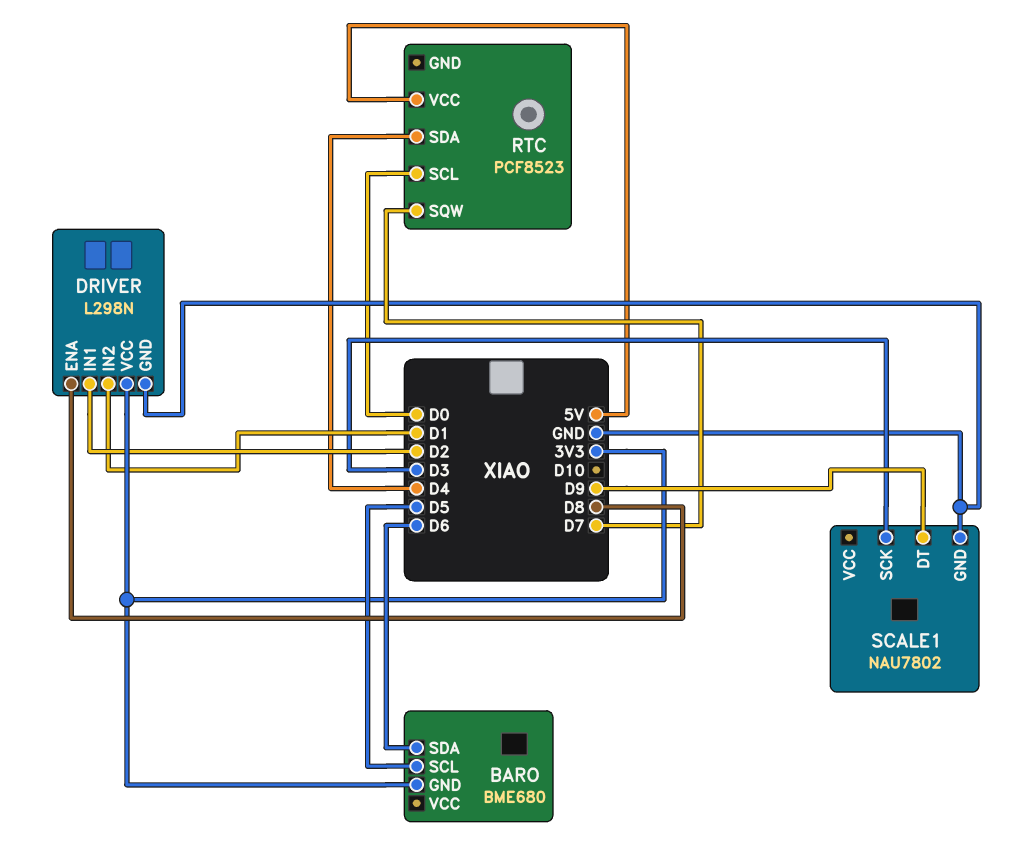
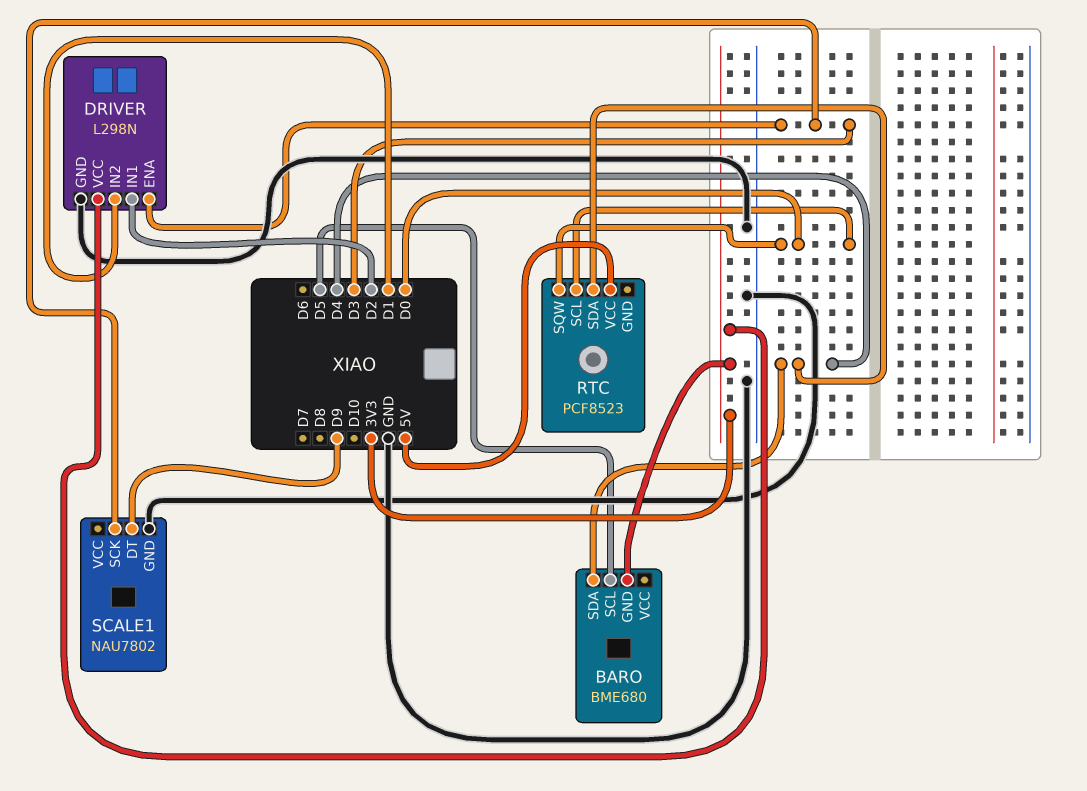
BARO pin SDA: D6 -> D4
DRIVER pin ENA: D8 -> D3
RTC pin SQW: D7 -> D0

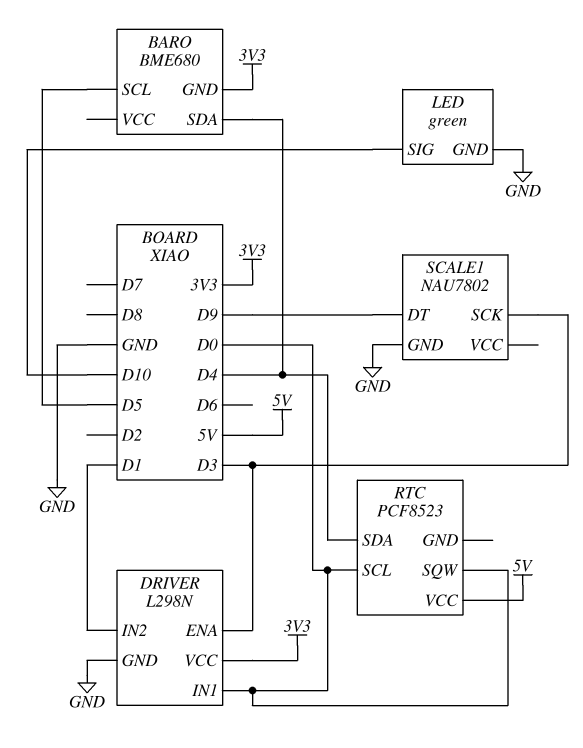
DRIVER pin IN1: D2 -> D0
LED: none -> green
LED pin GND: none -> GND
LED pin SIG: none -> D10

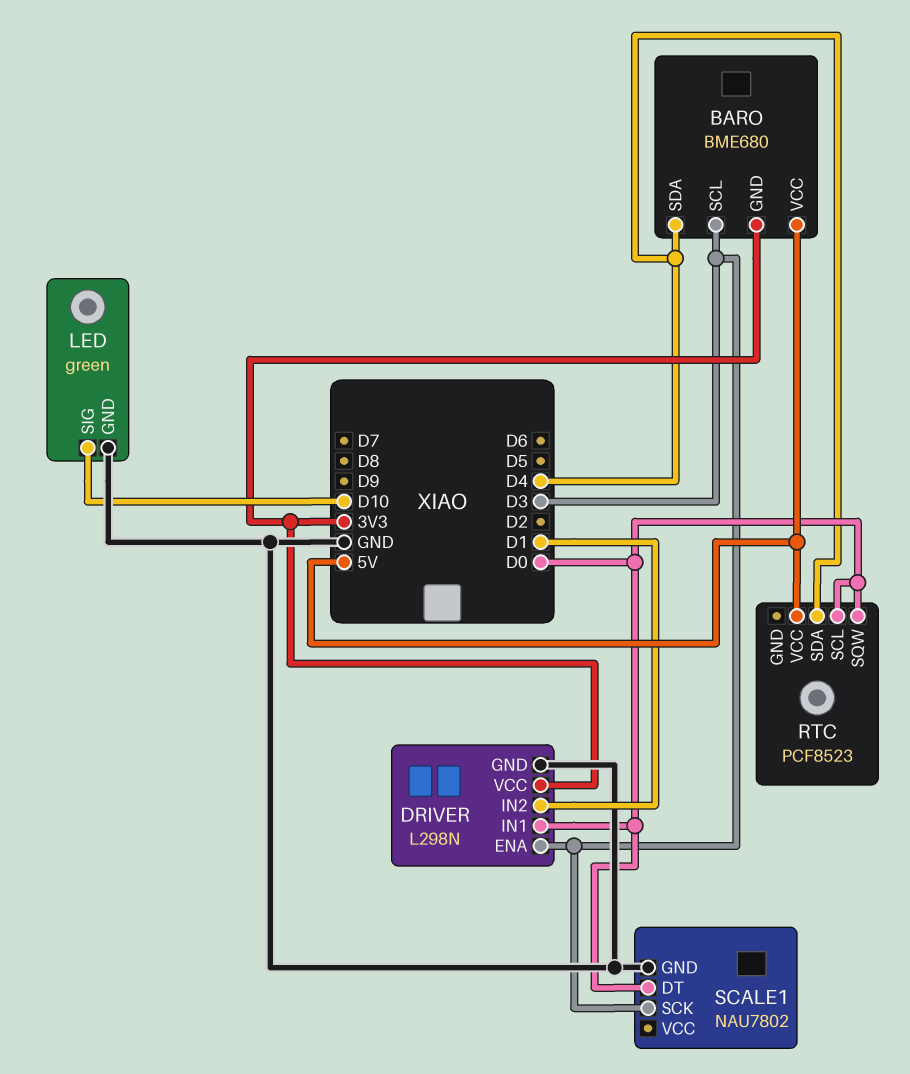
BARO pin SCL: D5 -> D3
BARO pin VCC: none -> 5V
SCALE1 pin DT: D9 -> D0

